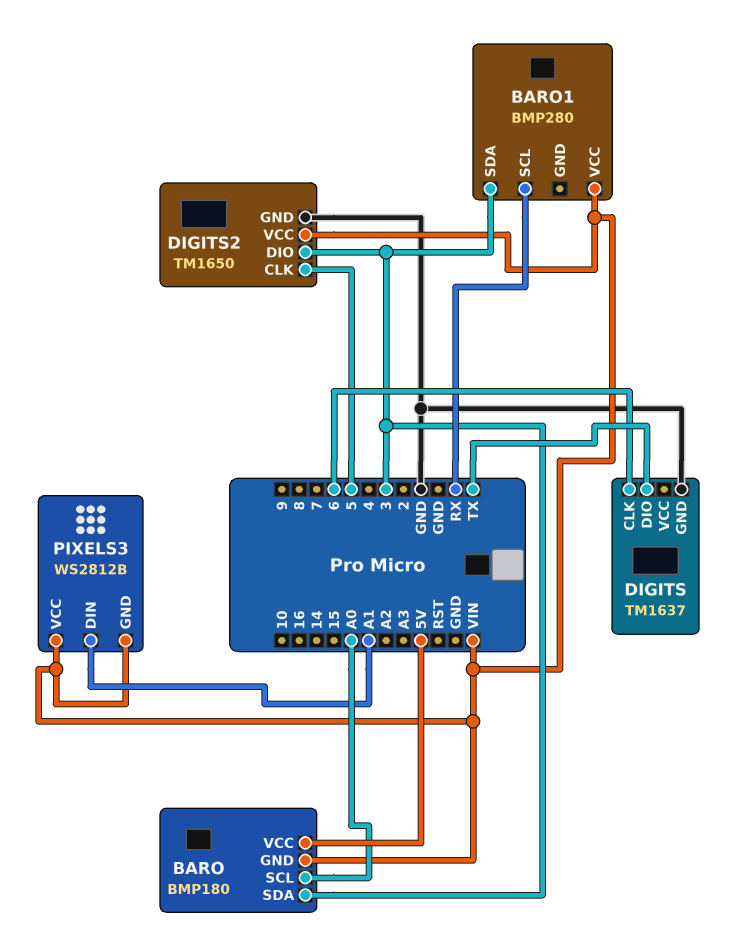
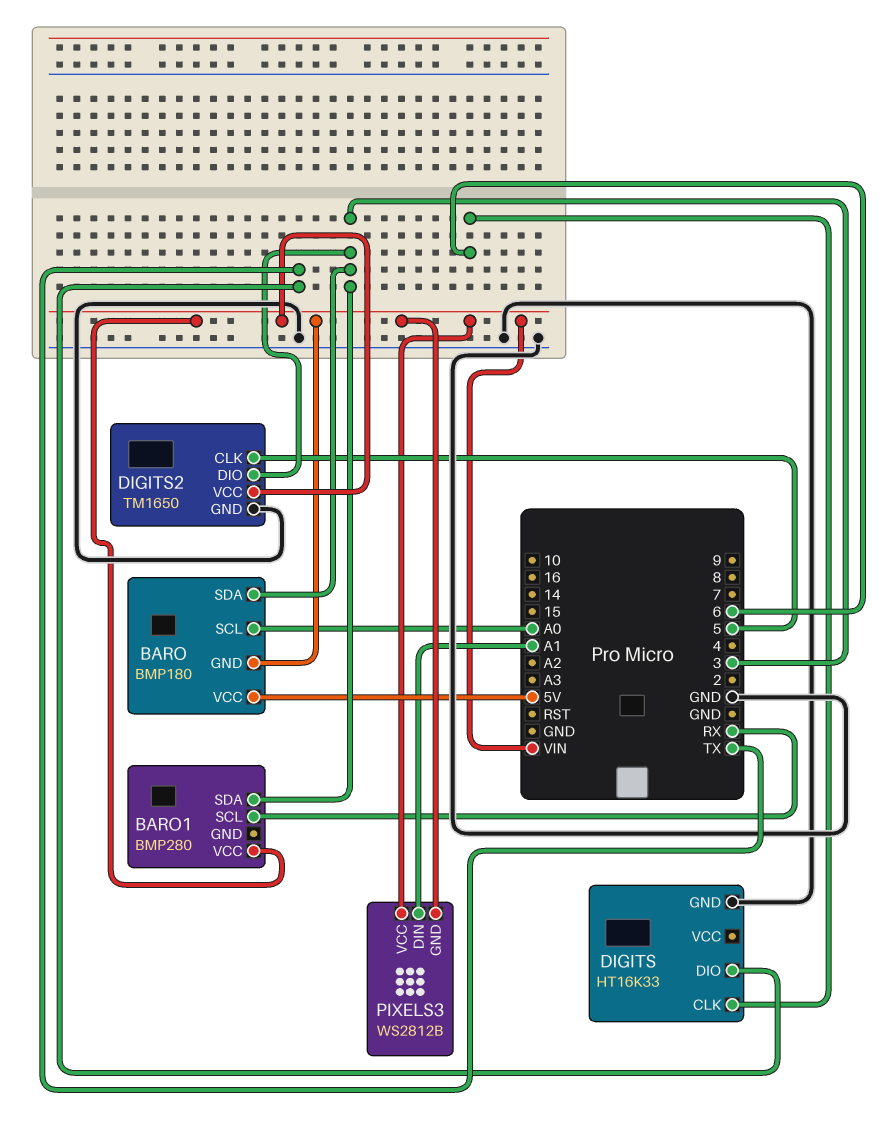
DIGITS: TM1637 -> HT16K33

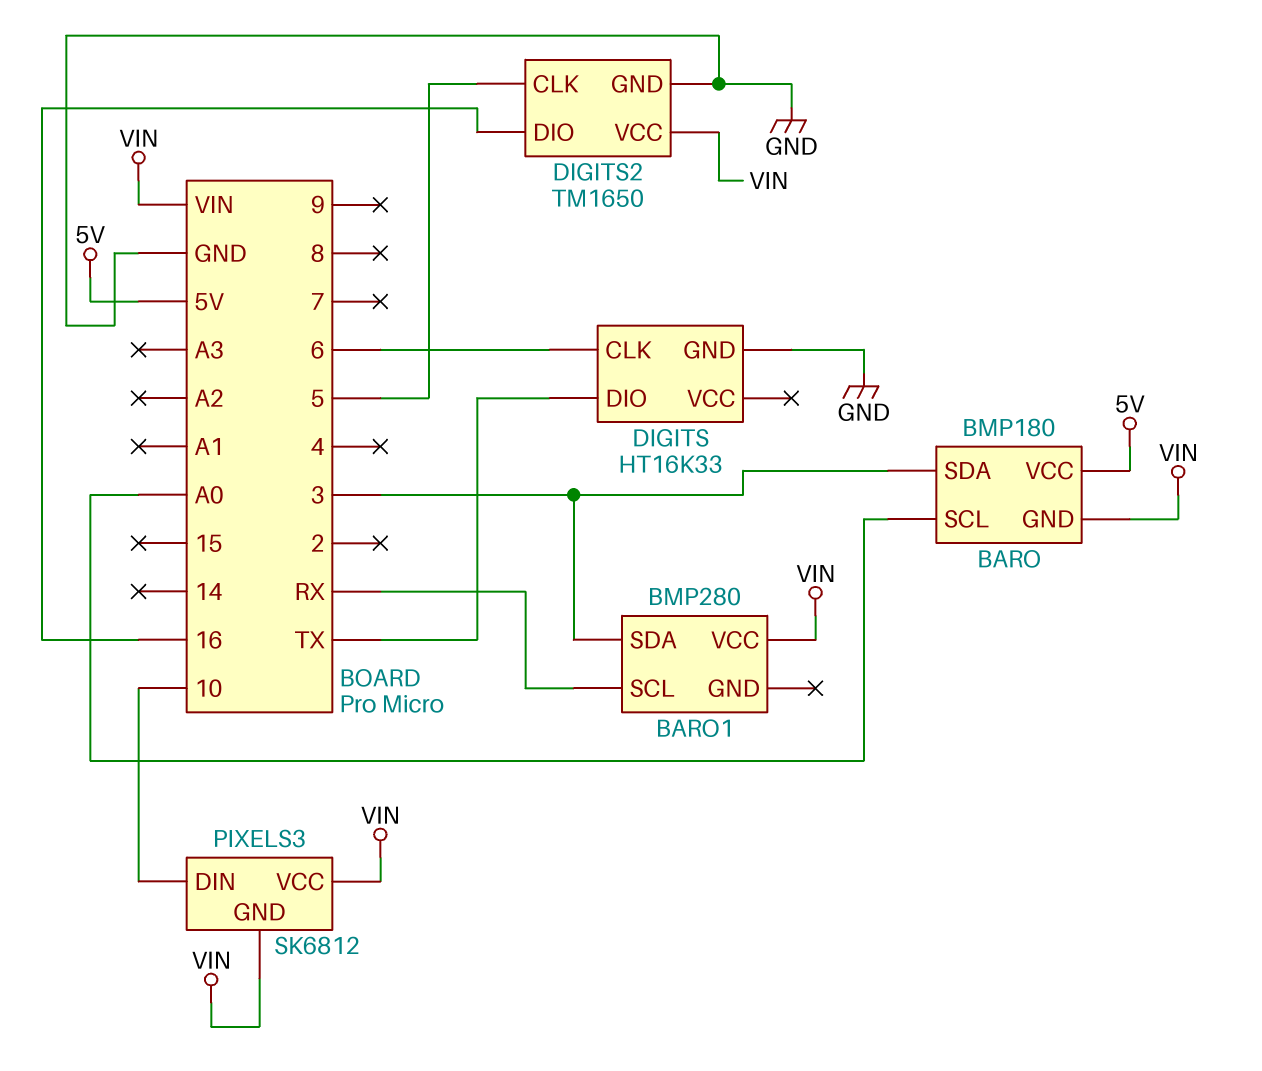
DIGITS2 pin DIO: 3 -> 16
PIXELS3: WS2812B -> SK6812
PIXELS3 pin DIN: A1 -> 10

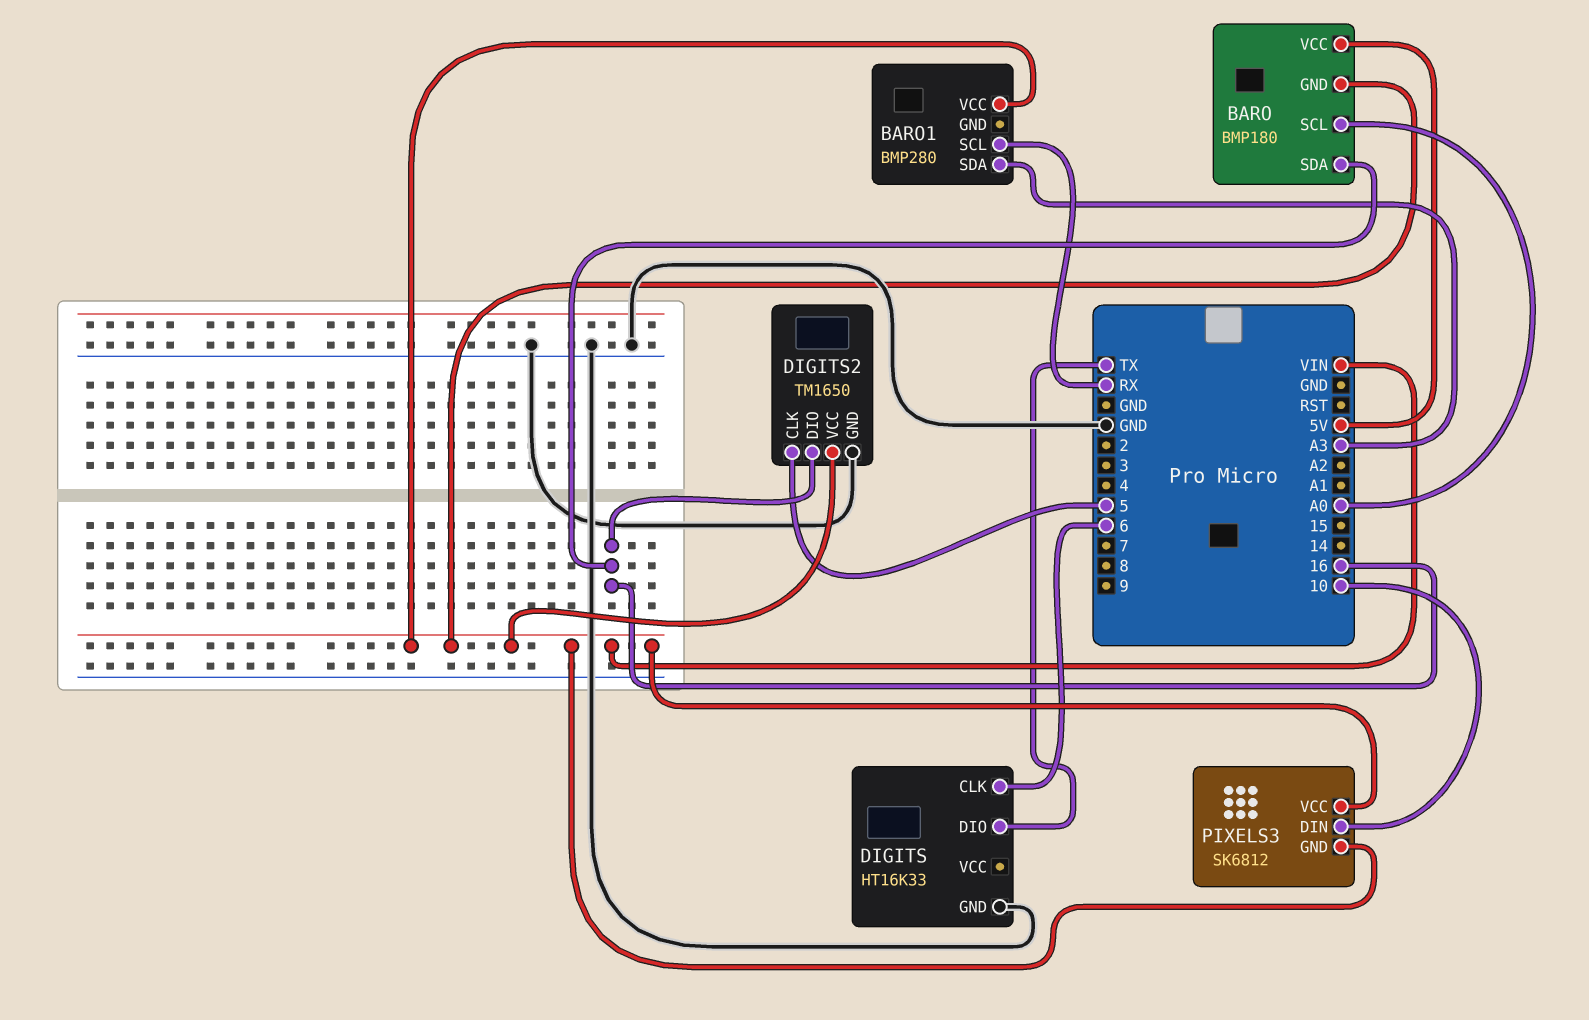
BARO pin SDA: 3 -> 16
BARO1 pin SDA: 3 -> A3

